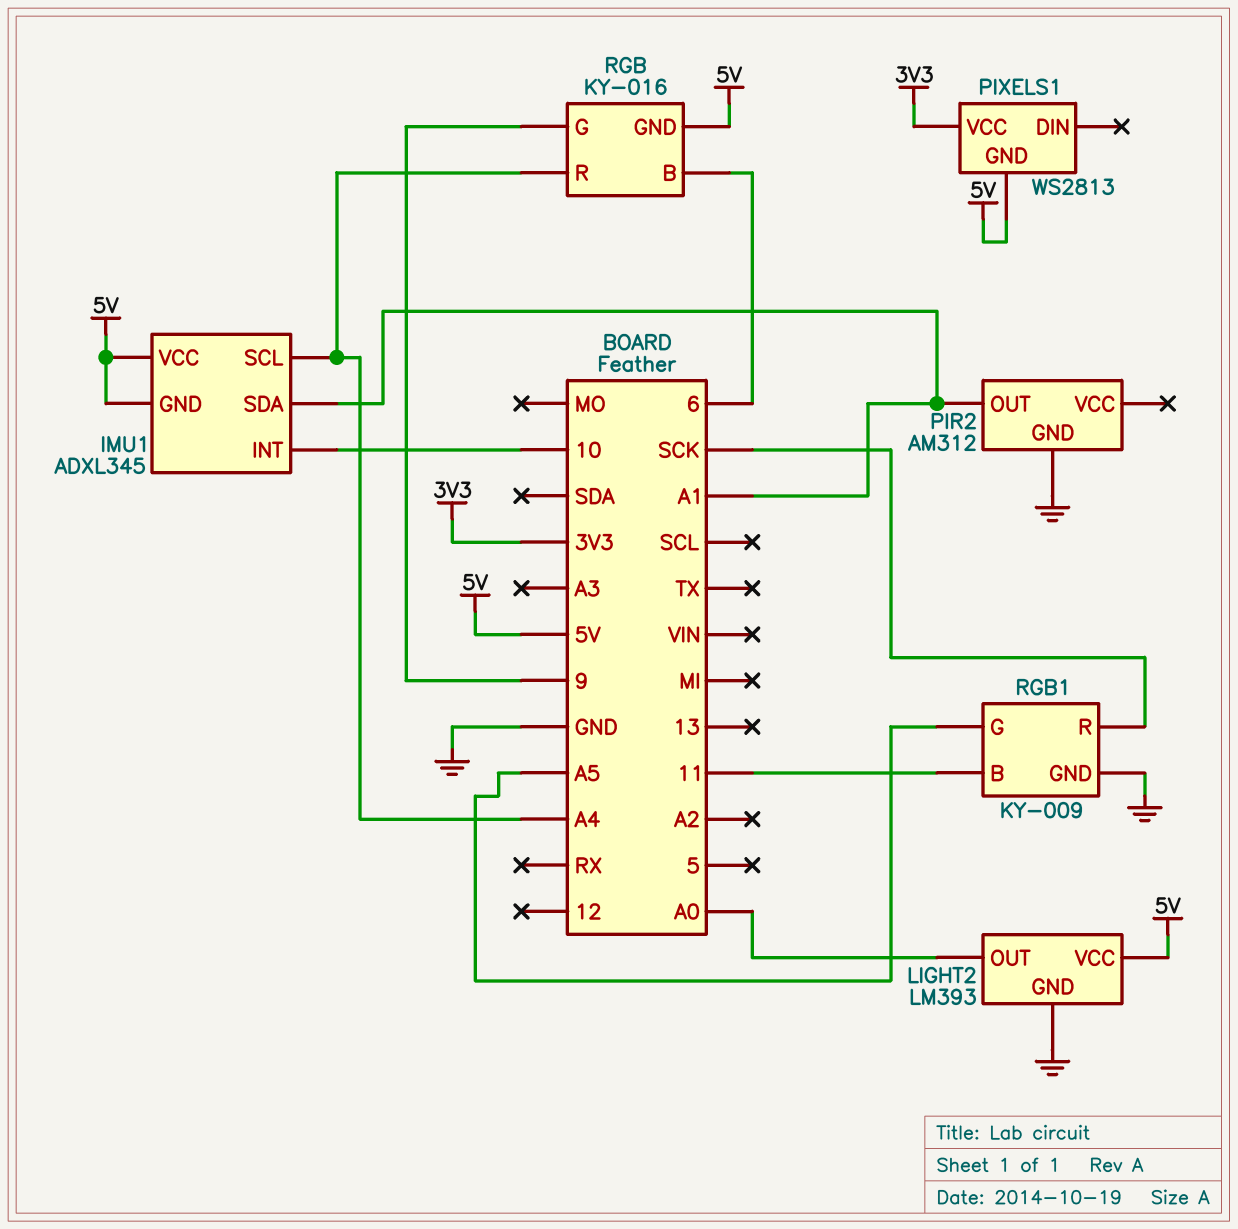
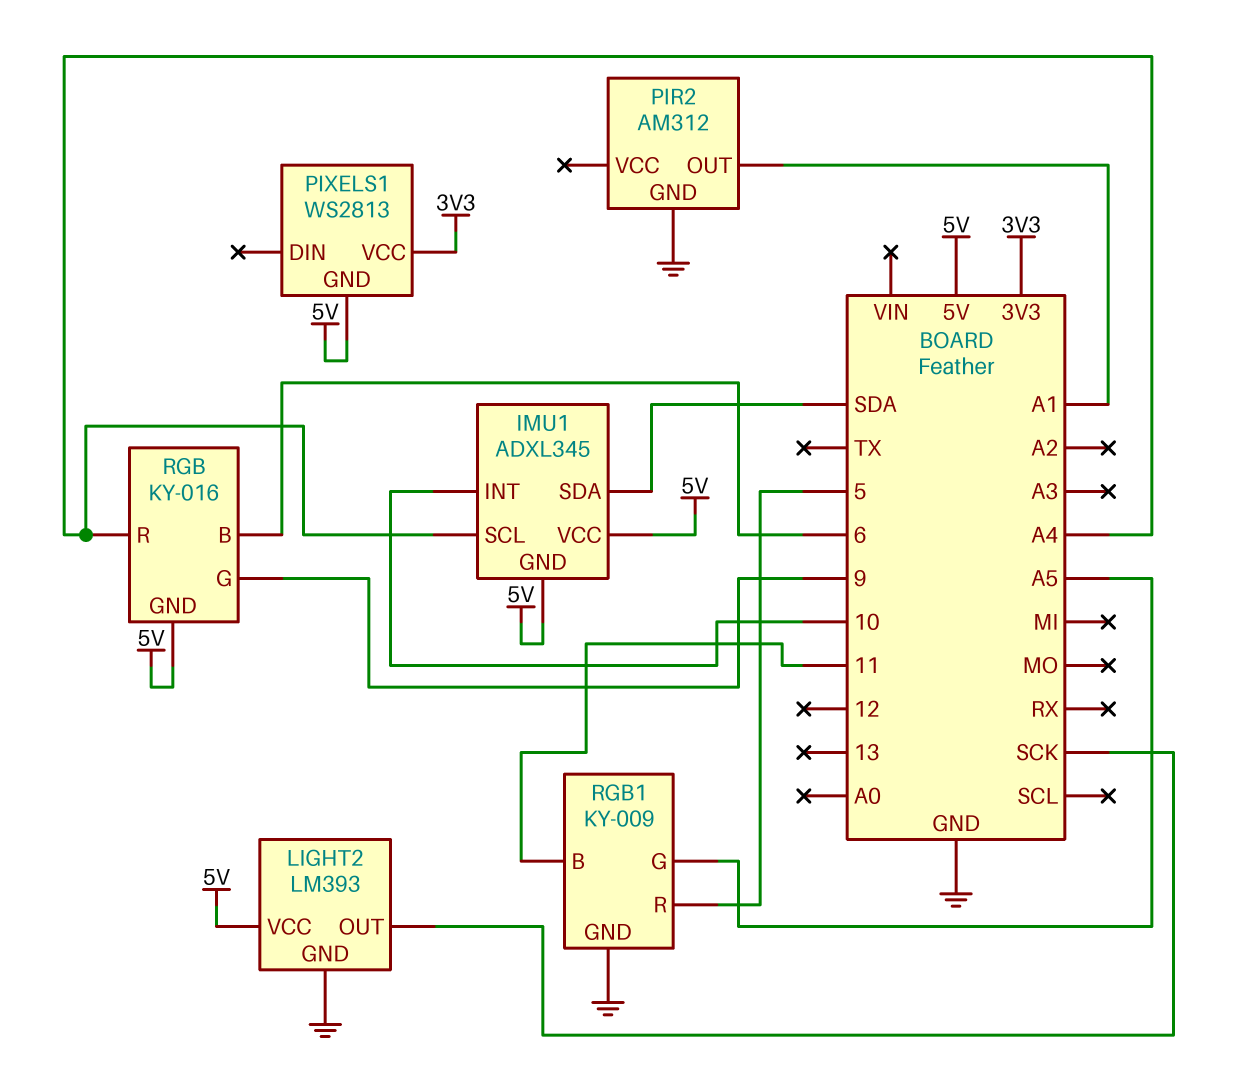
IMU1 pin SDA: A1 -> SDA
LIGHT2 pin OUT: A0 -> SCK
RGB1 pin R: SCK -> 5

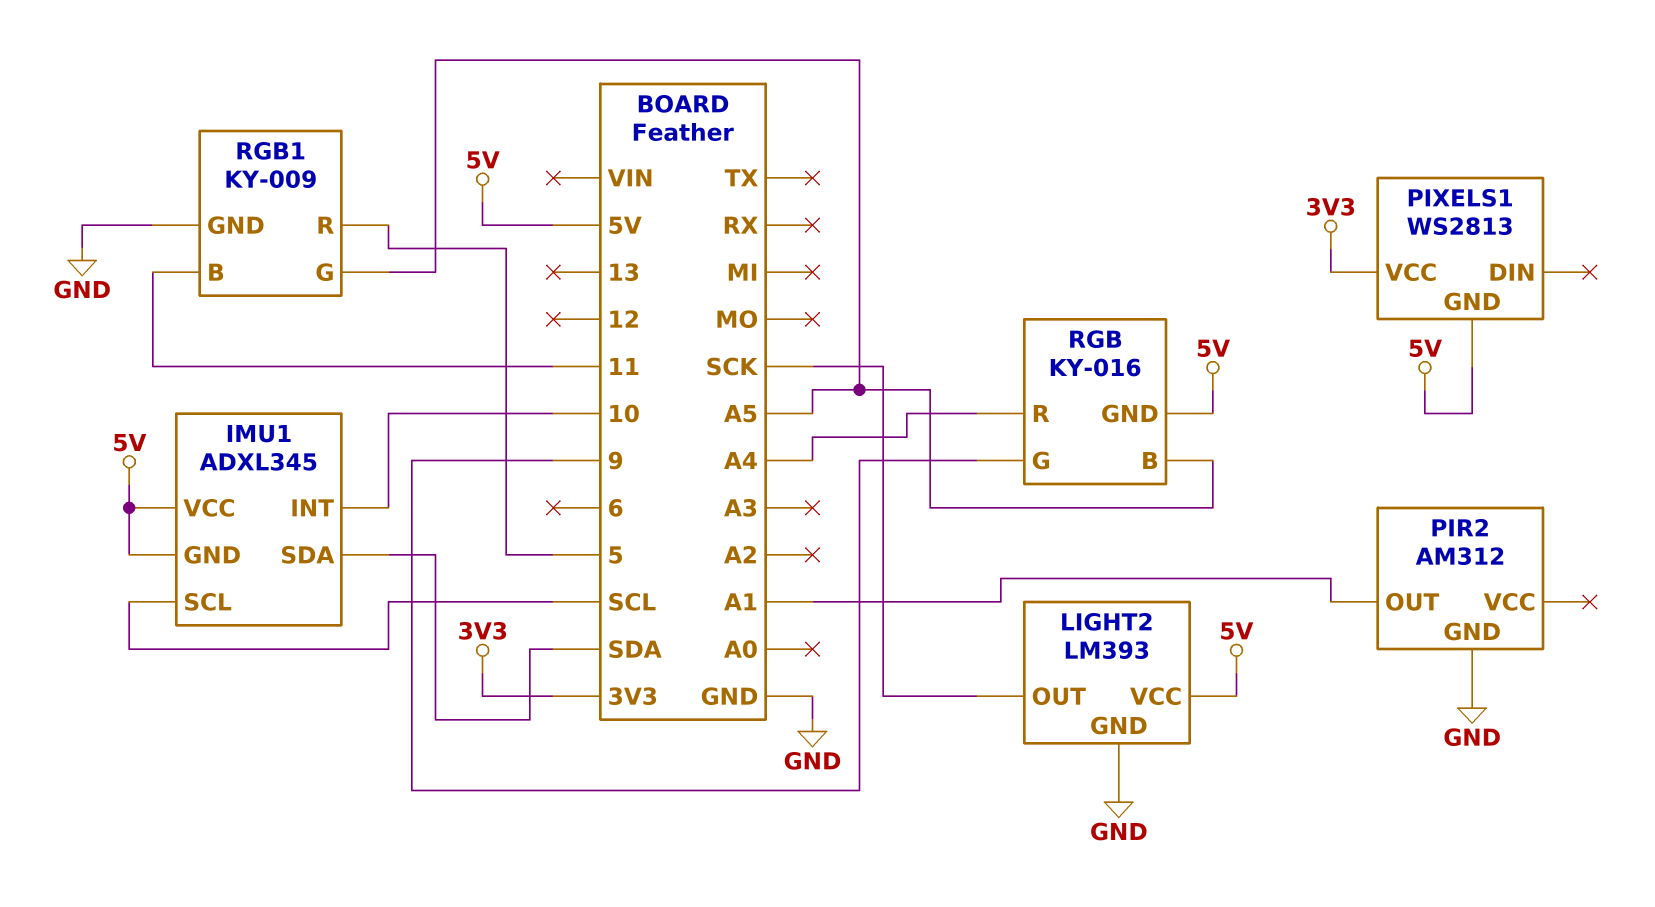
IMU1 pin SCL: A4 -> SCL
RGB pin B: 6 -> A5

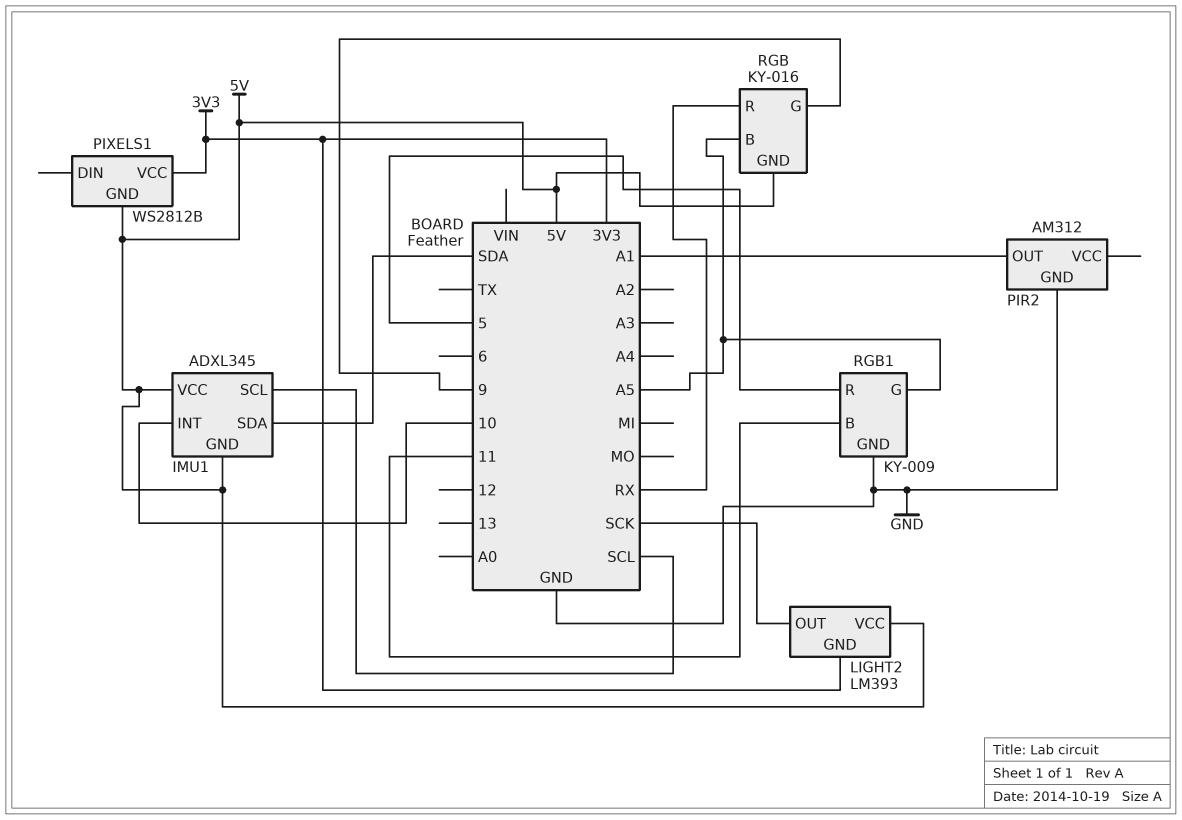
LIGHT2 pin GND: GND -> 3V3
PIXELS1: WS2813 -> WS2812B
RGB pin R: A4 -> RX

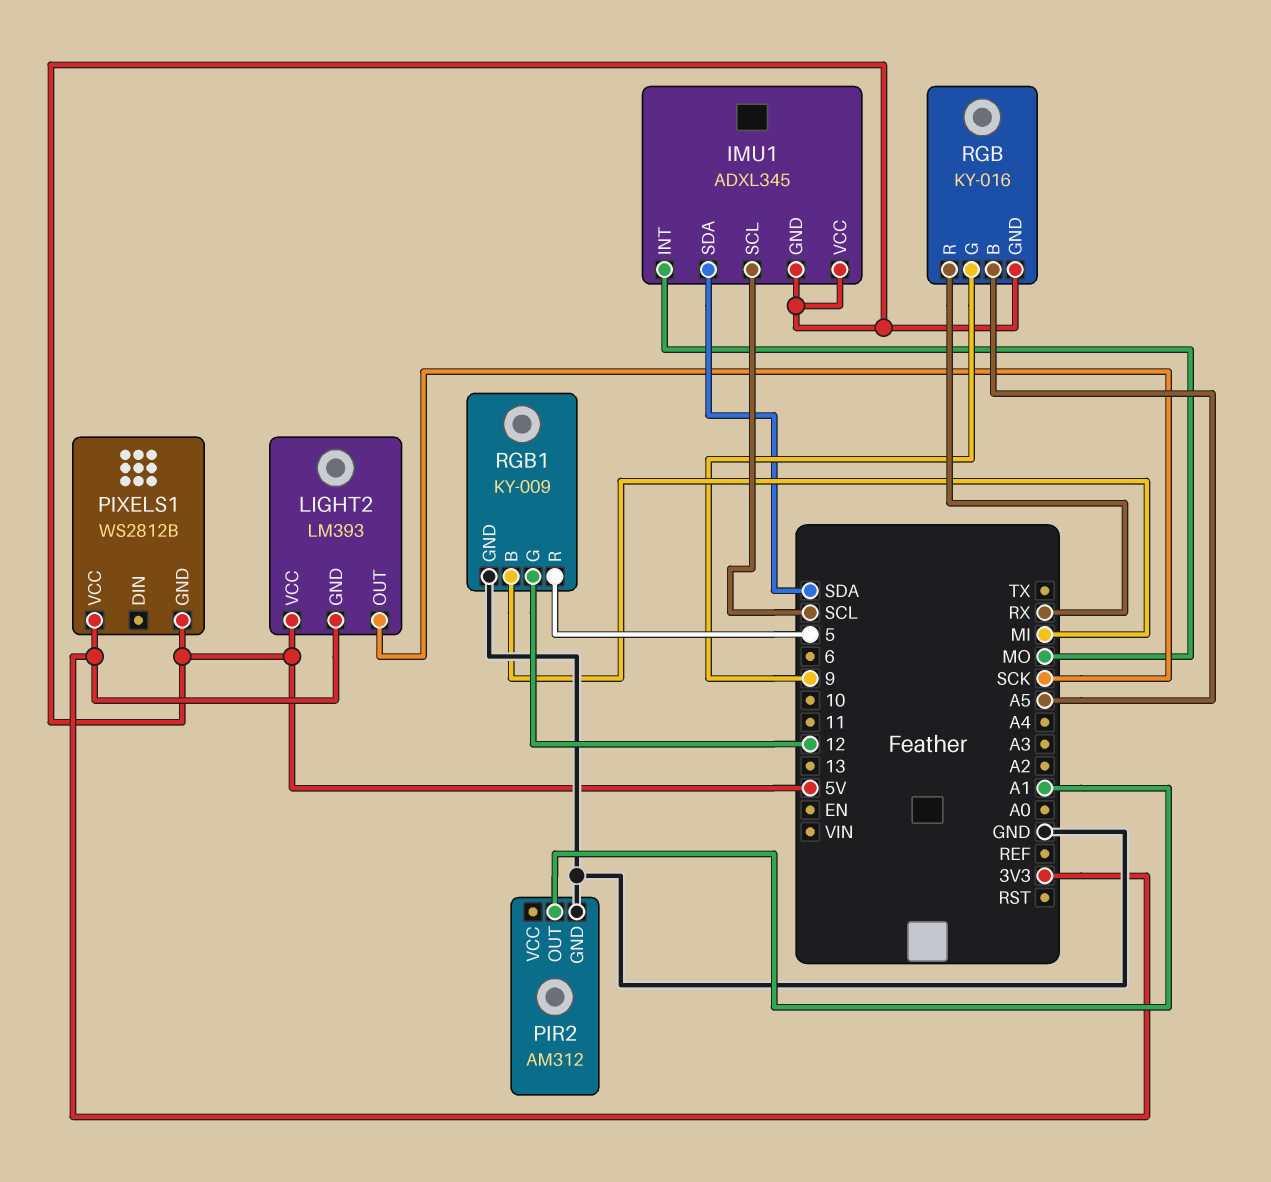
IMU1 pin INT: 10 -> MO
RGB1 pin B: 11 -> MI
RGB1 pin G: A5 -> 12

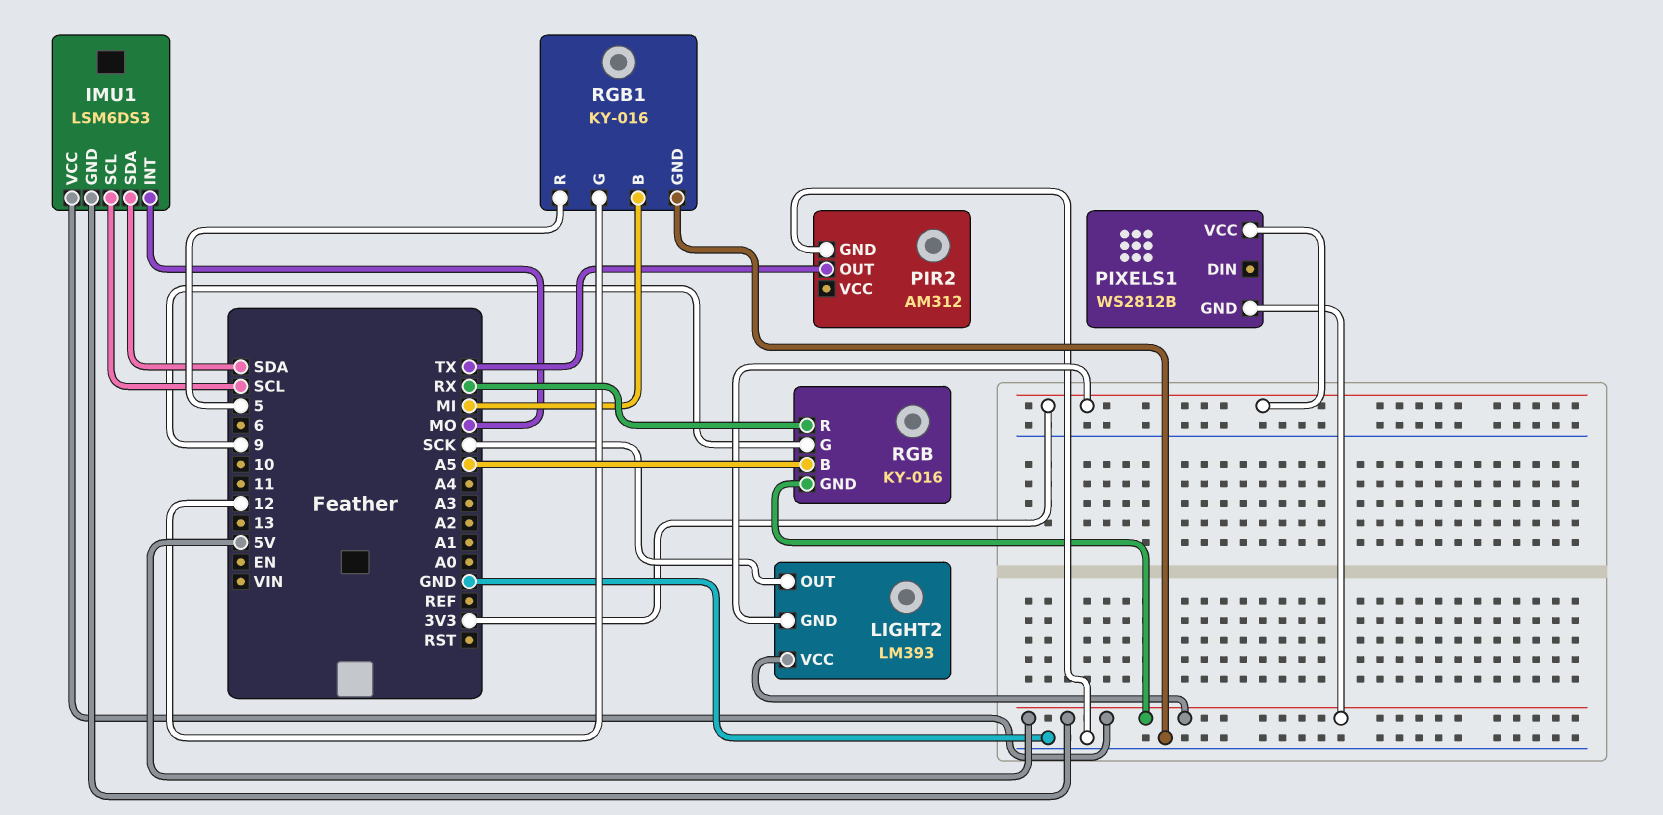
IMU1: ADXL345 -> LSM6DS3
PIR2 pin OUT: A1 -> TX
RGB1: KY-009 -> KY-016

